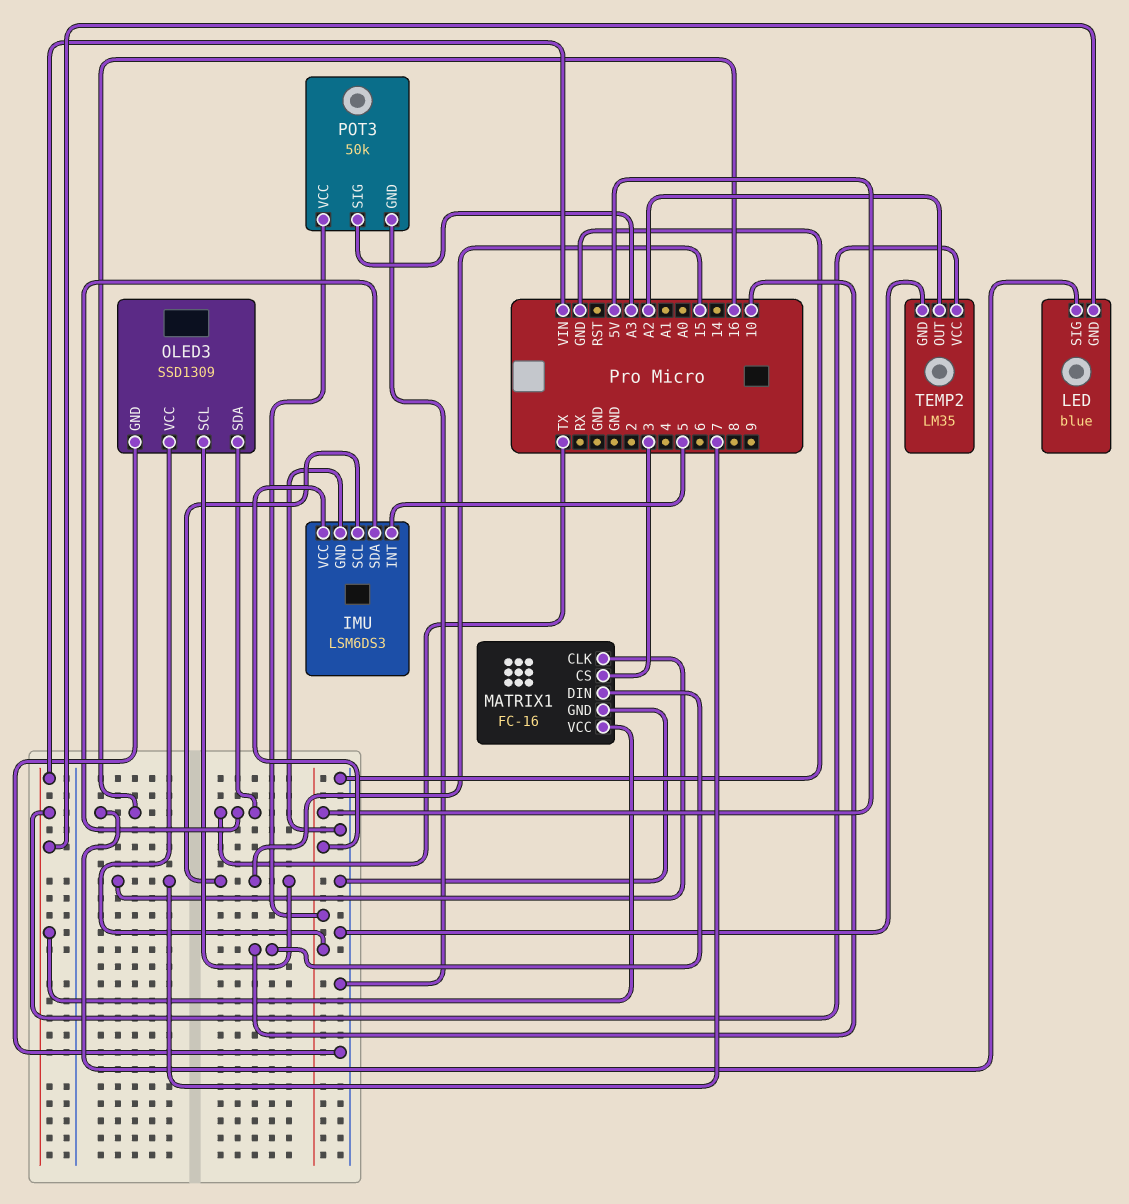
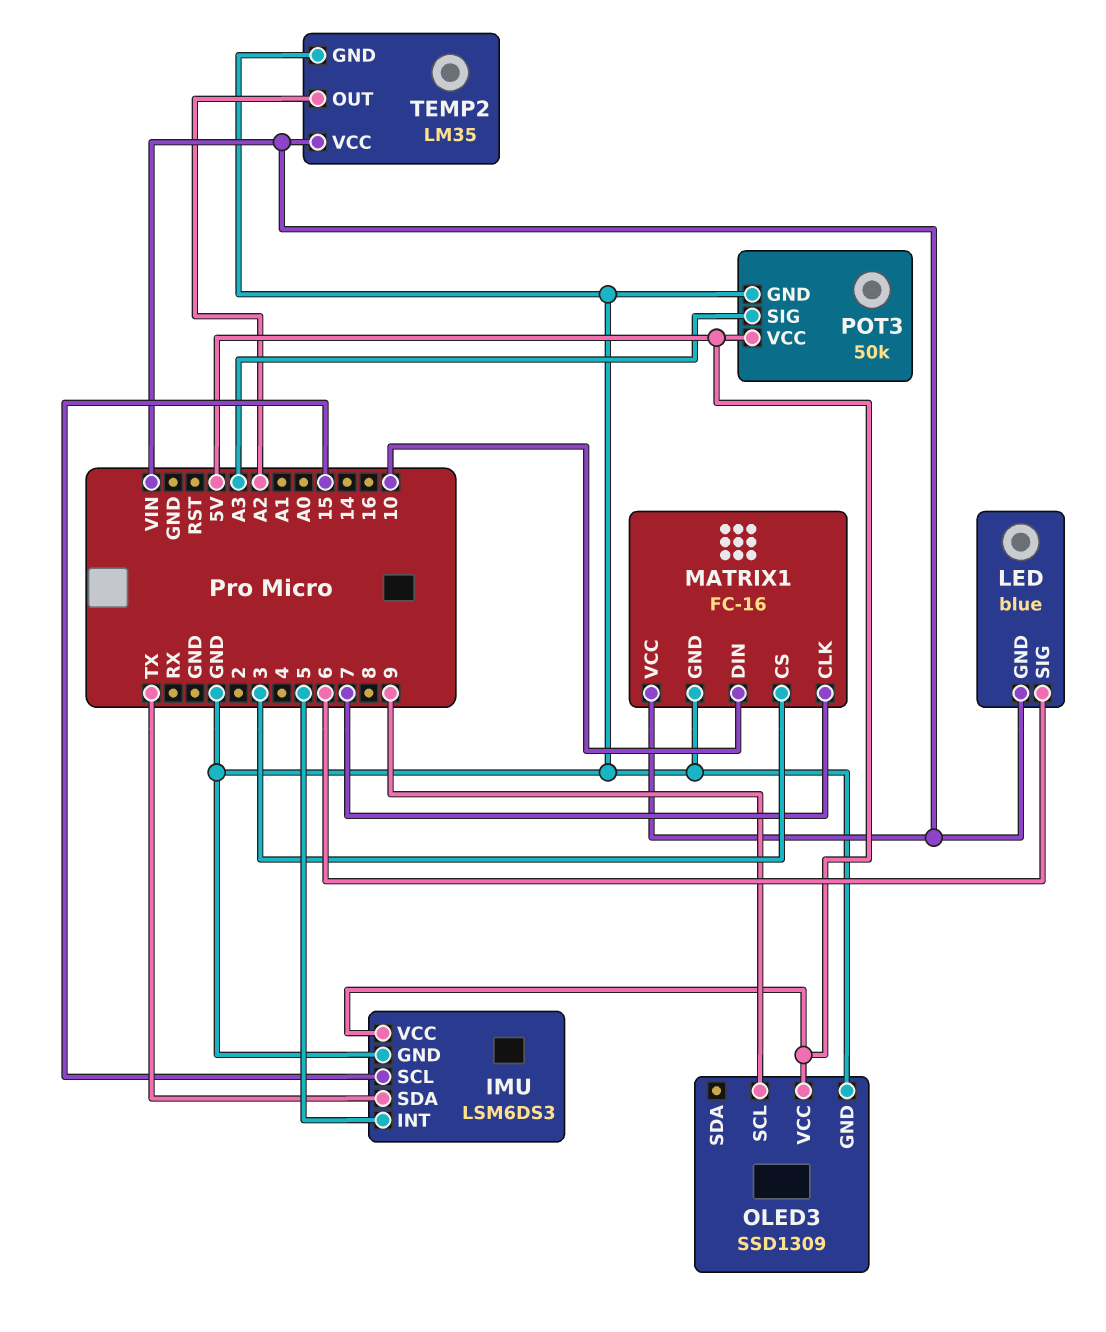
LED pin SIG: 16 -> 6
OLED3 pin SCL: 15 -> 9
OLED3 pin SDA: TX -> none

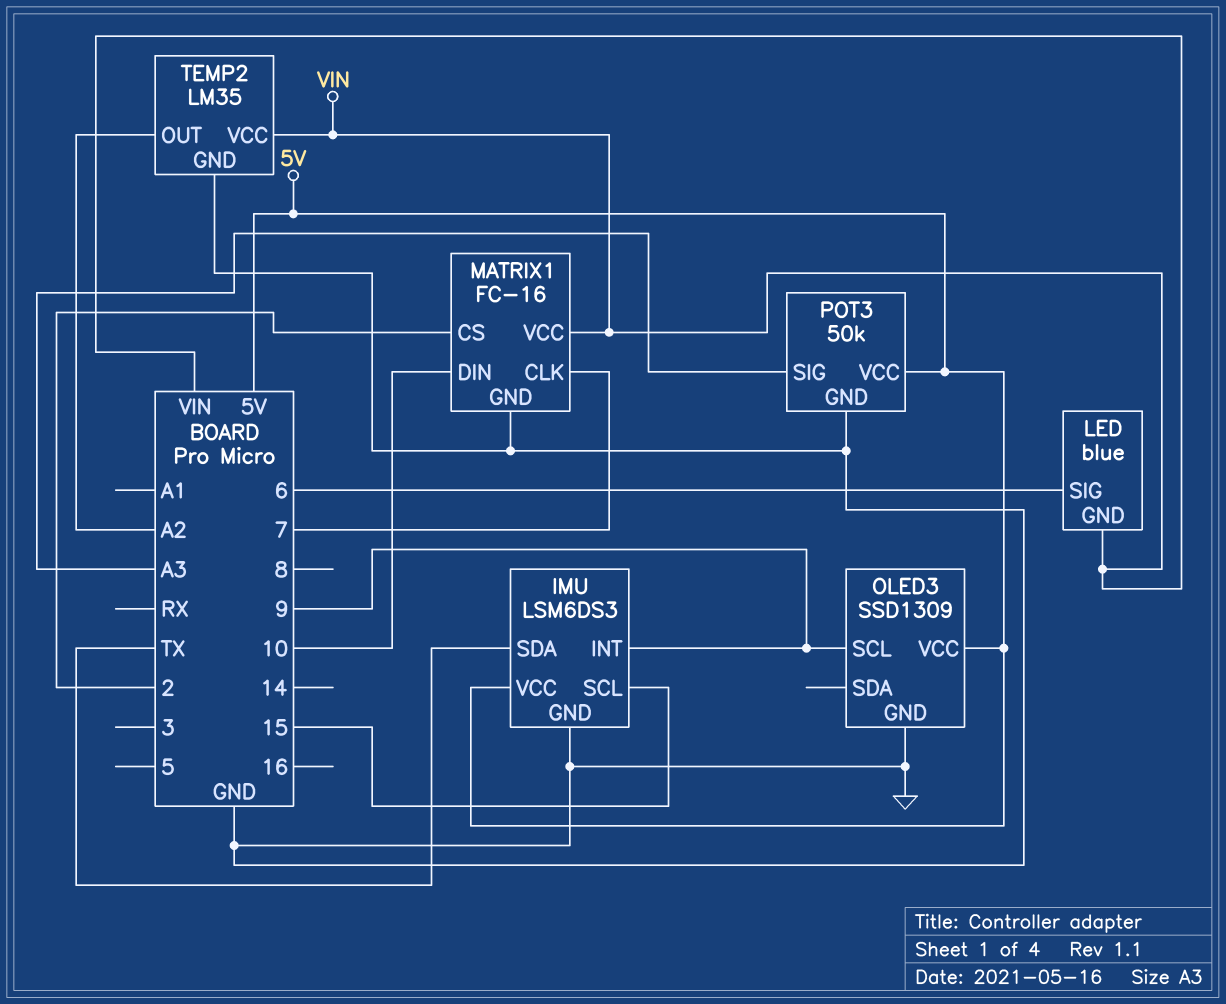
IMU pin INT: 5 -> 9
MATRIX1 pin CS: 3 -> 2

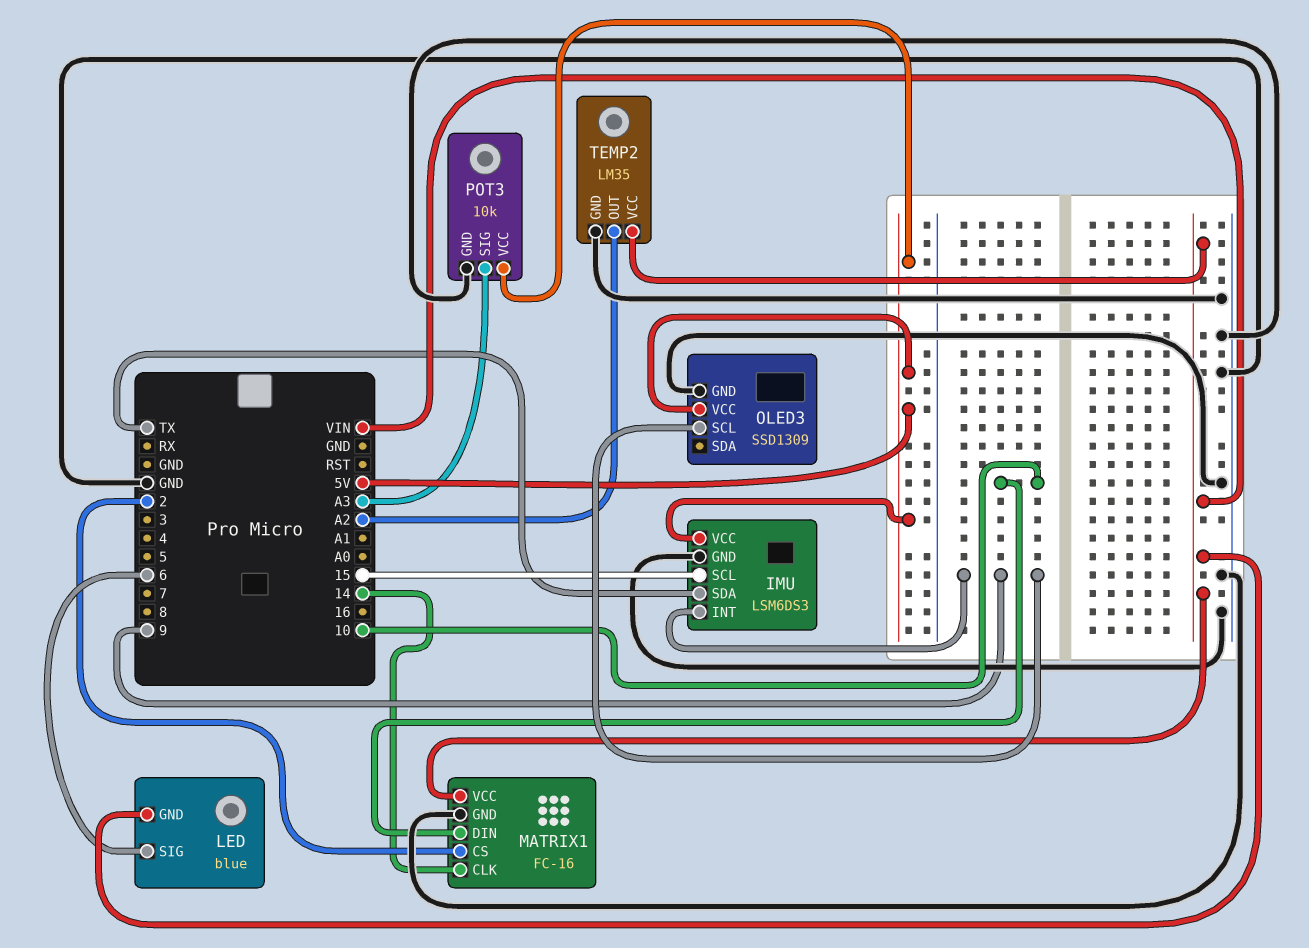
MATRIX1 pin CLK: 7 -> 14
POT3: 50k -> 10k

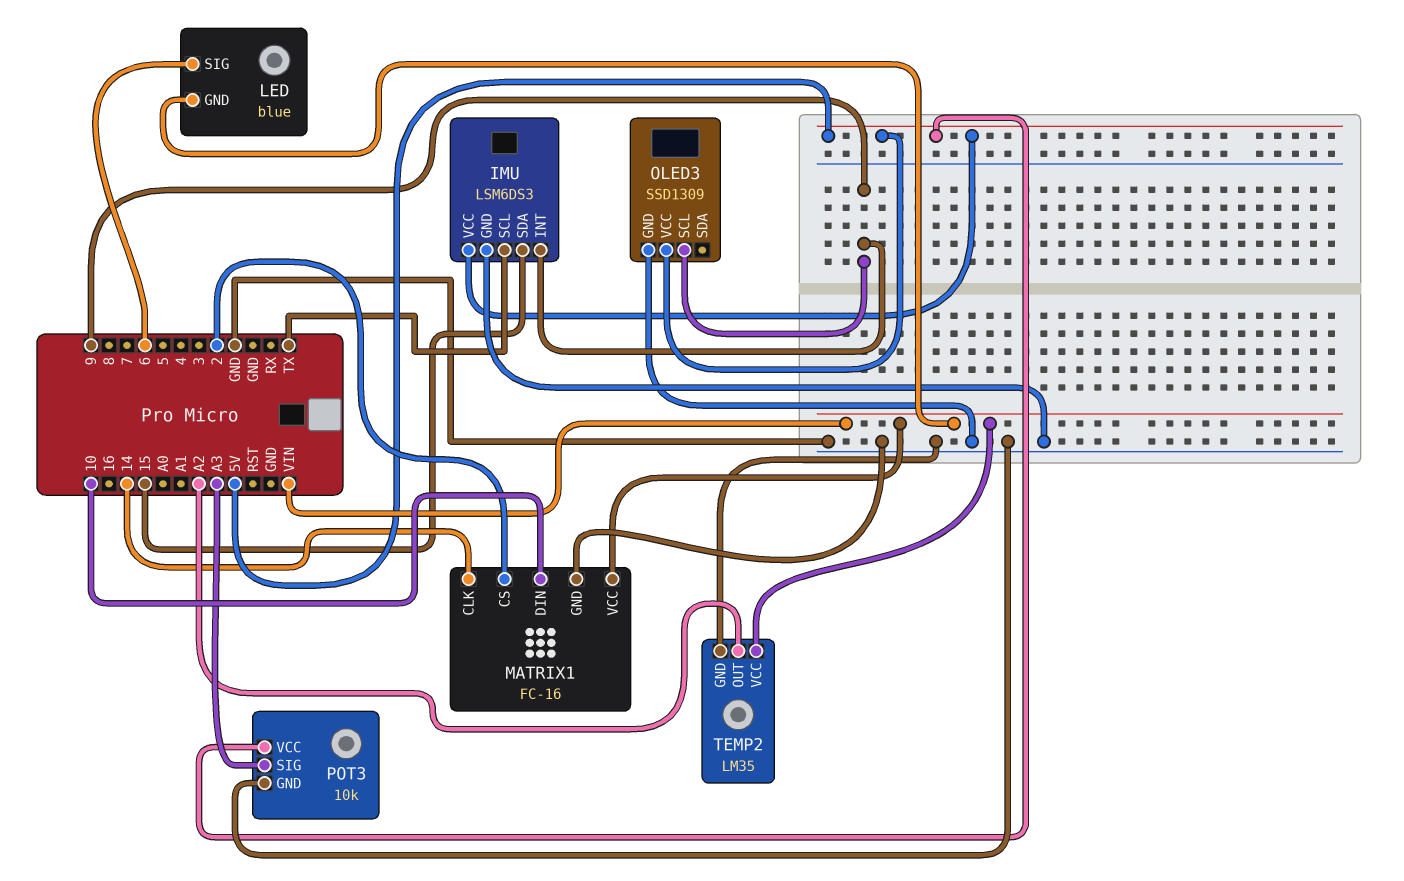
IMU pin SCL: 15 -> TX
IMU pin SDA: TX -> 15

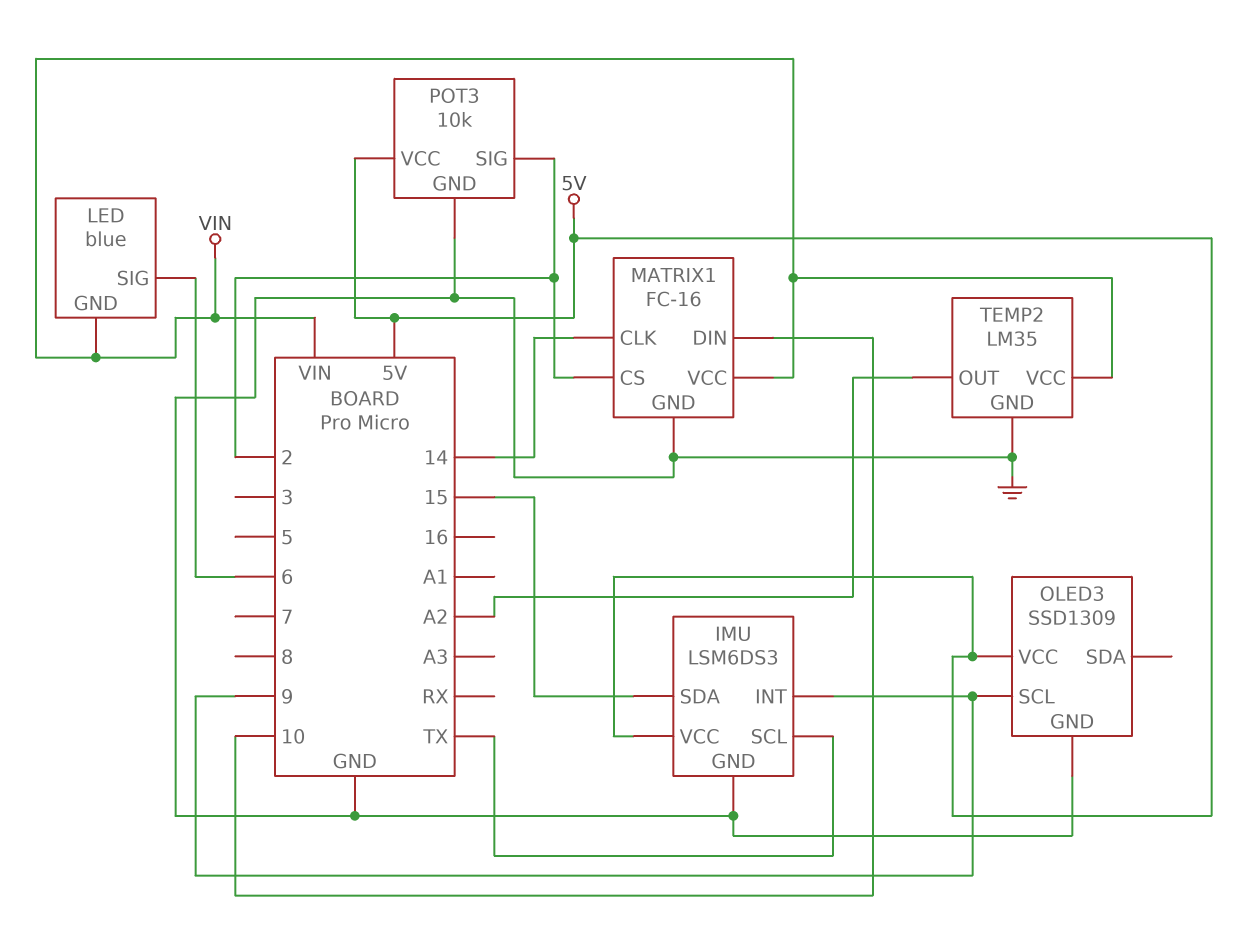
POT3 pin SIG: A3 -> 2

